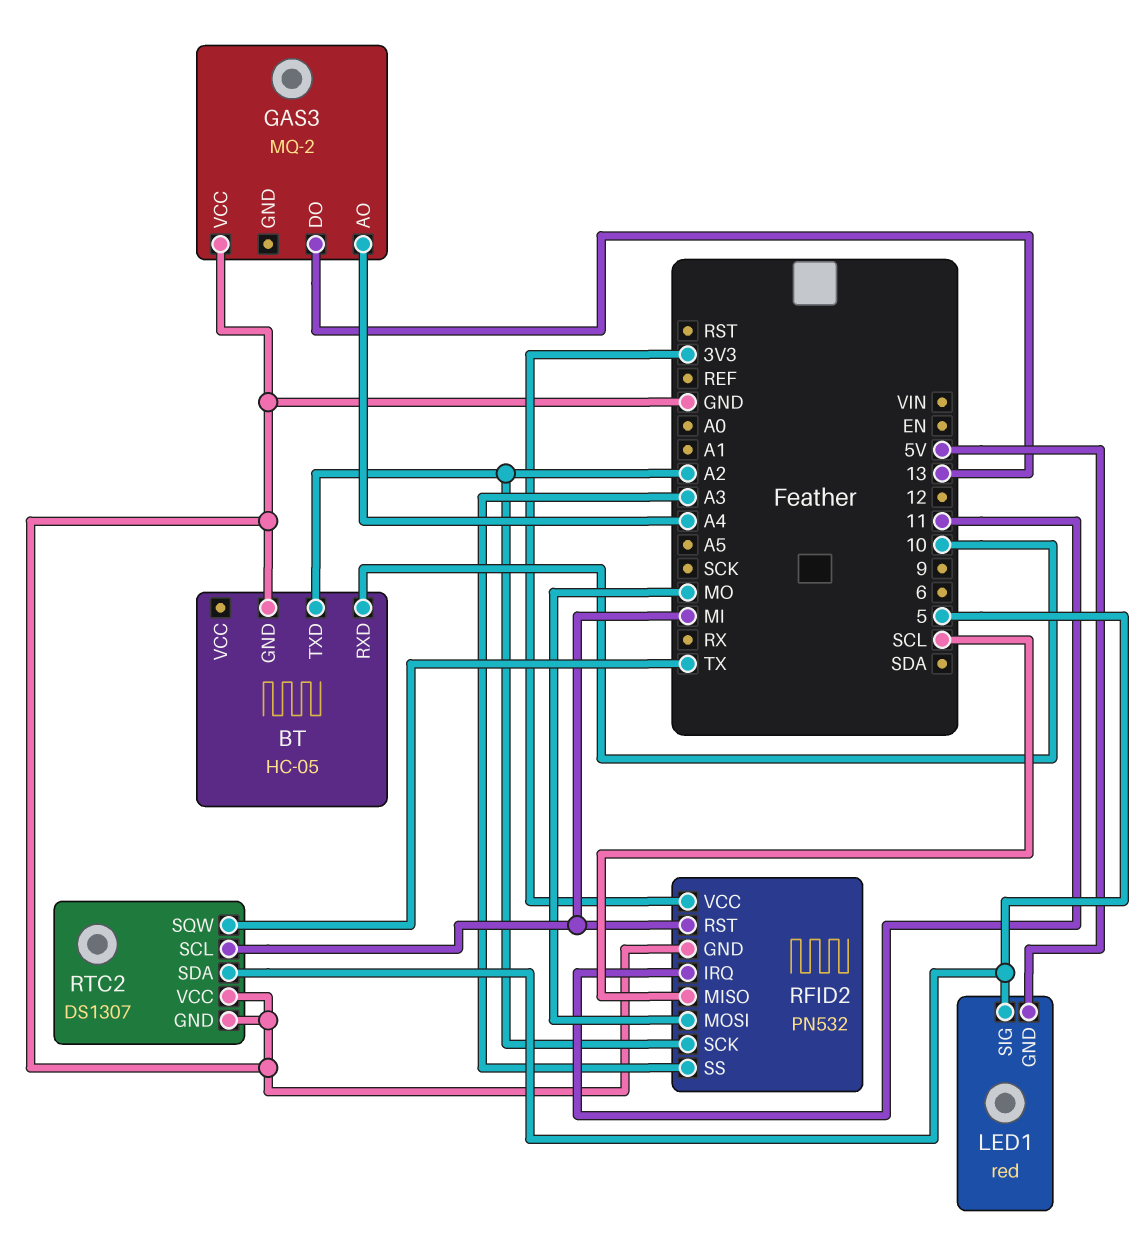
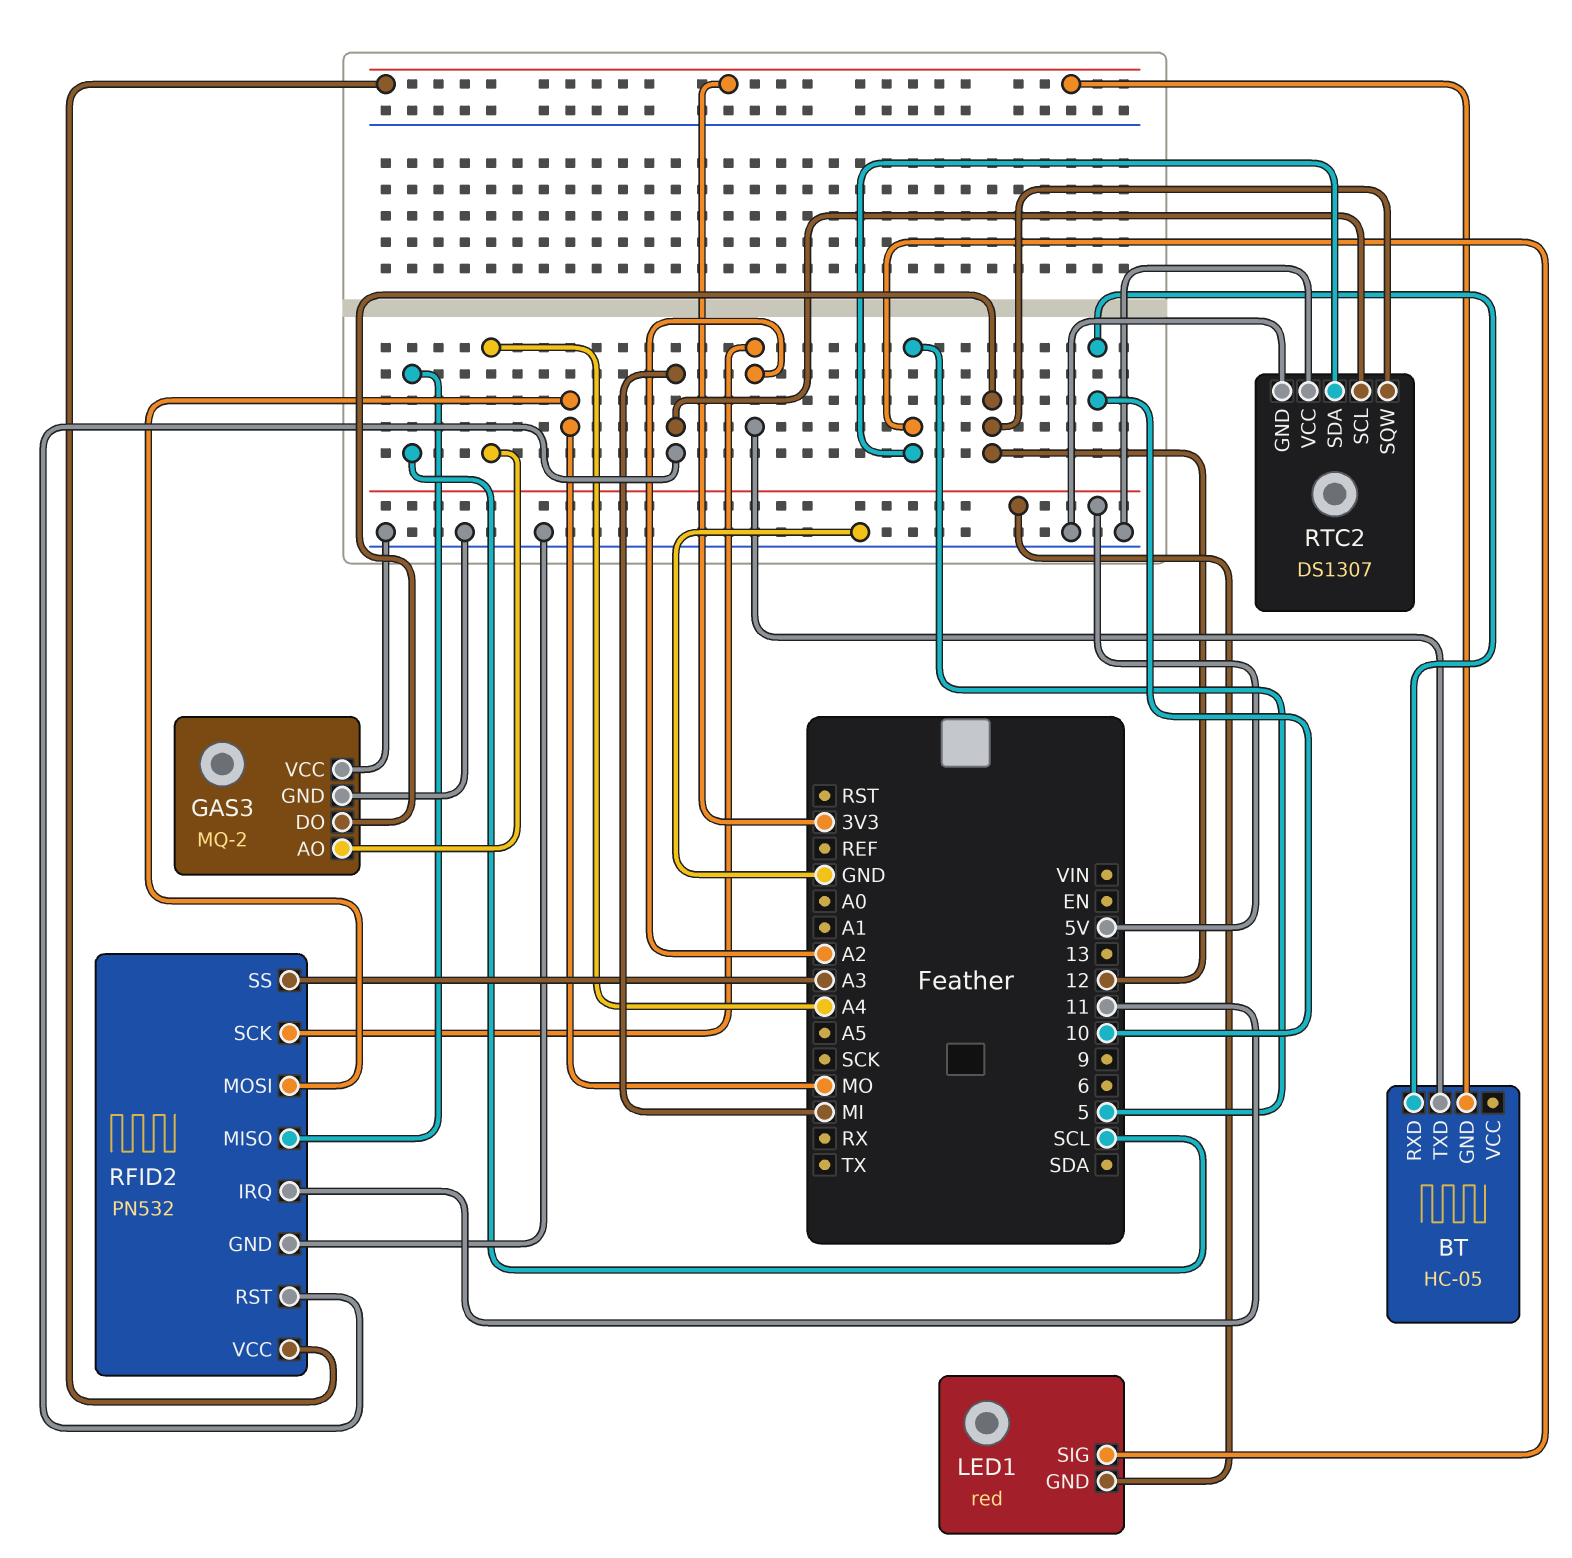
BT pin GND: GND -> 3V3
GAS3 pin DO: 13 -> 12
GAS3 pin GND: none -> GND
RTC2 pin SQW: TX -> 12

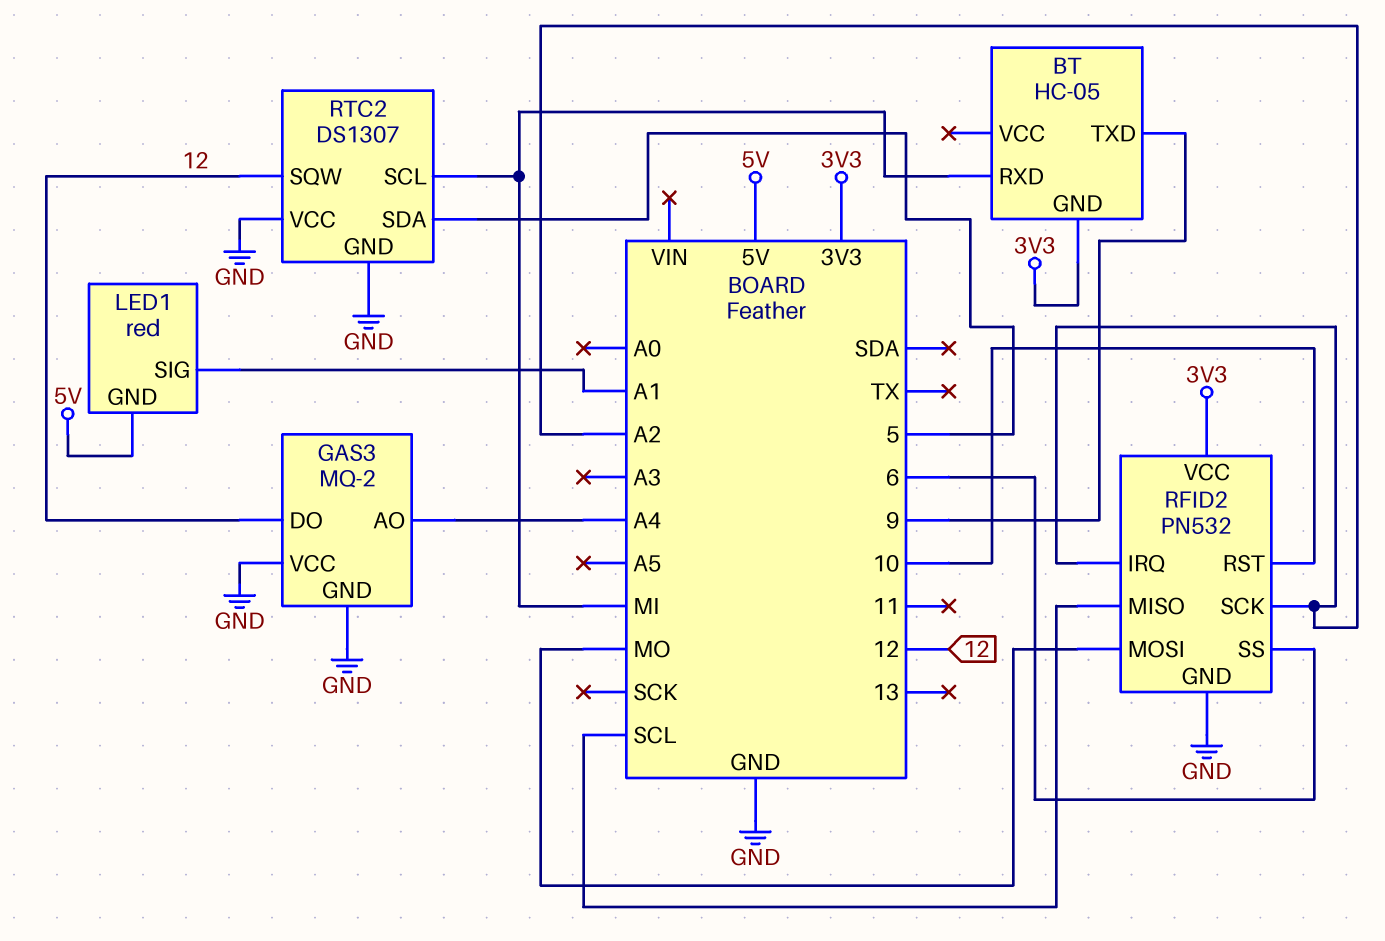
BT pin RXD: 10 -> MI
BT pin TXD: A2 -> 9
LED1 pin SIG: 5 -> A1
RFID2 pin IRQ: 11 -> A2
RFID2 pin RST: MI -> 10
RFID2 pin SS: A3 -> 6

